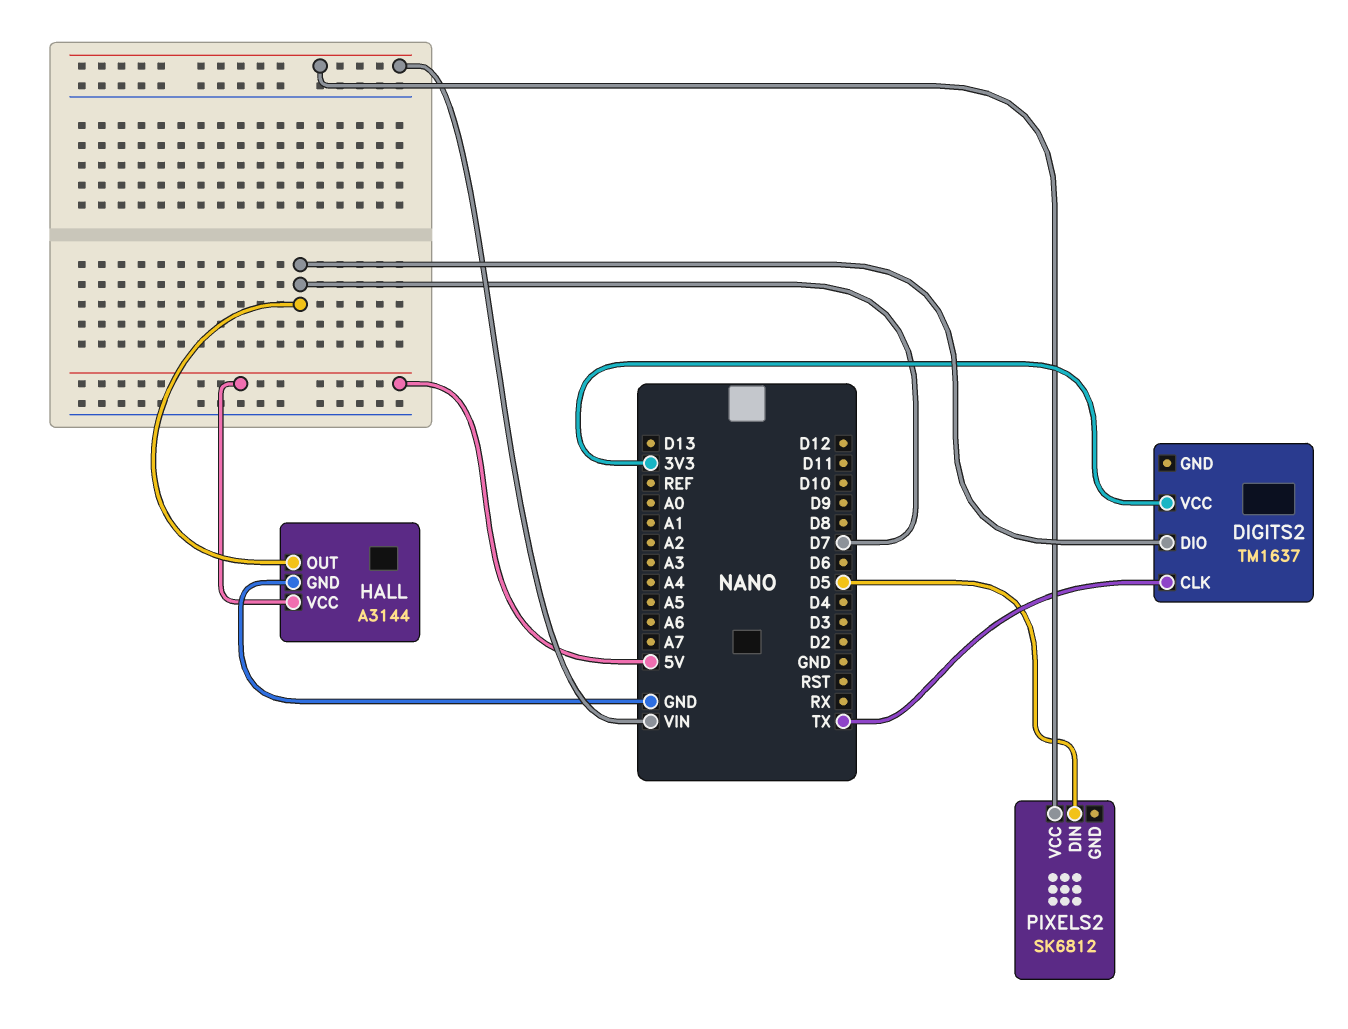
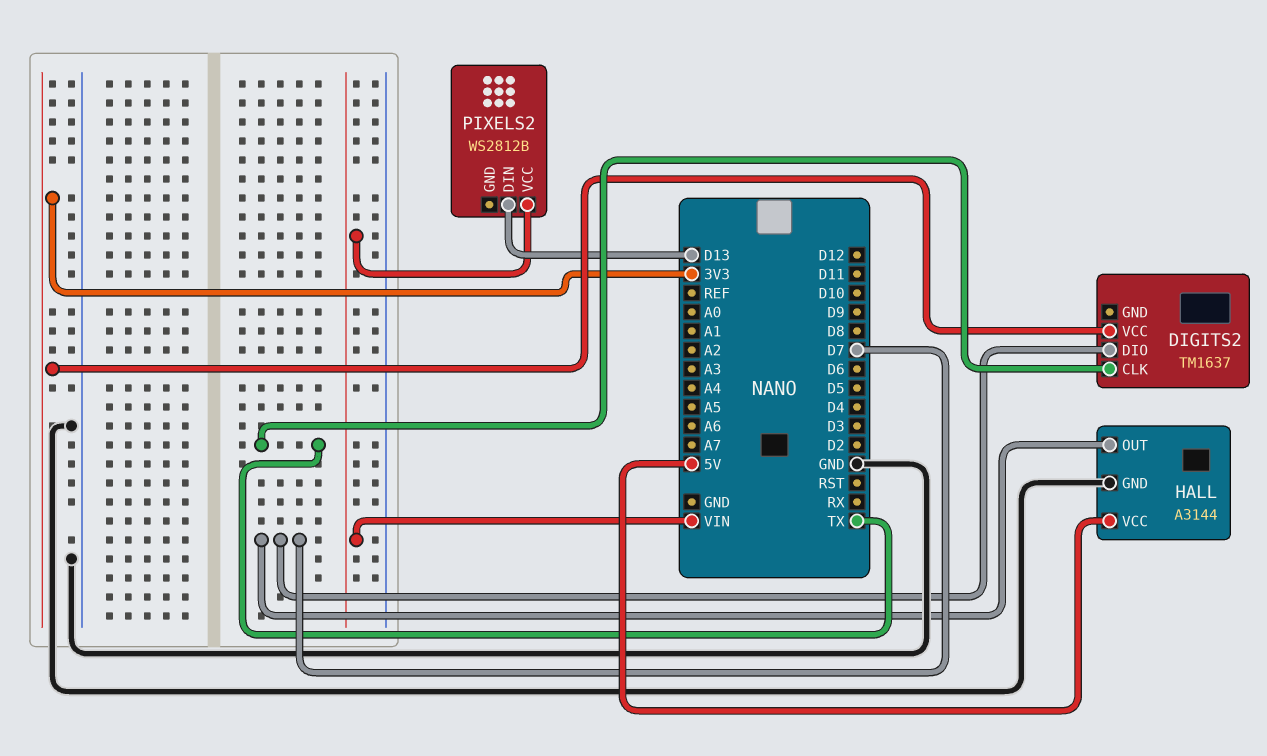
PIXELS2: SK6812 -> WS2812B
PIXELS2 pin DIN: D5 -> D13

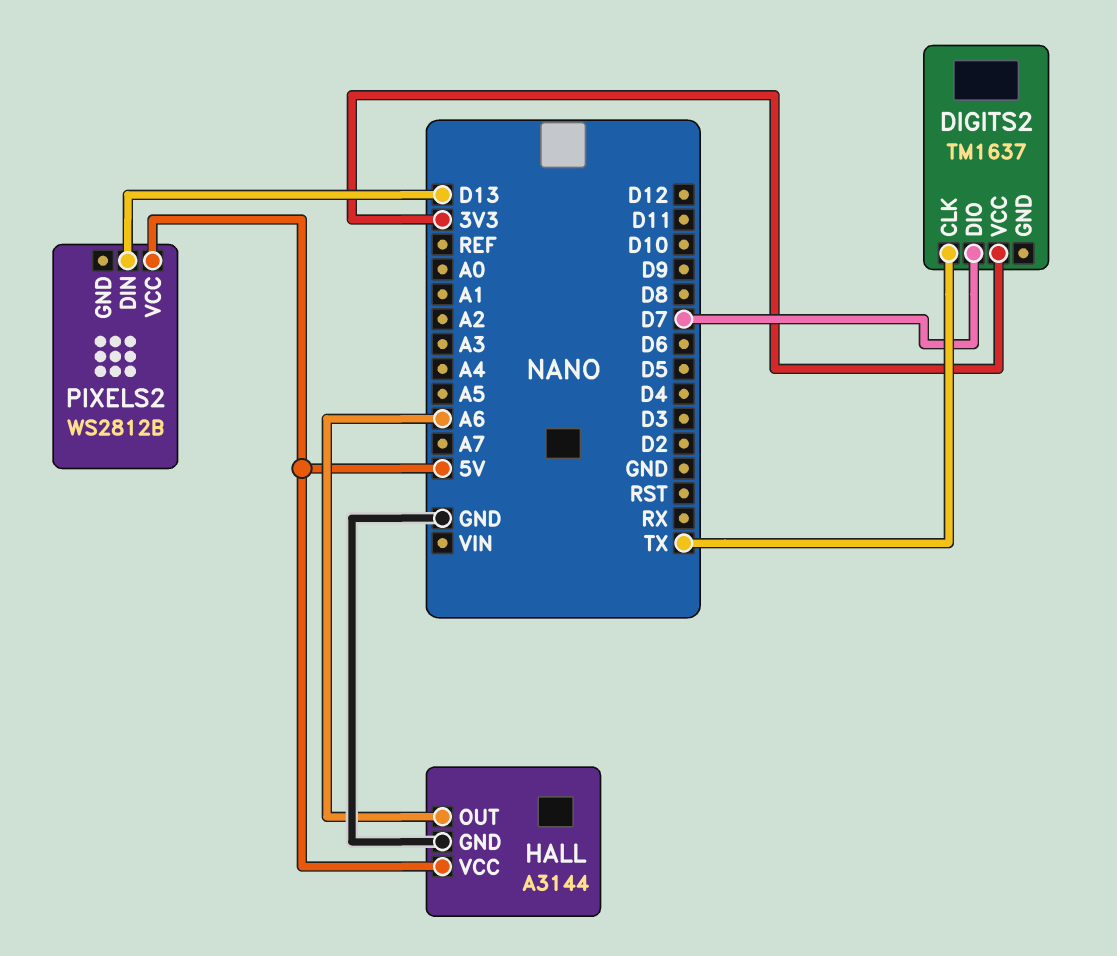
HALL pin OUT: D7 -> A6
PIXELS2 pin VCC: VIN -> 5V

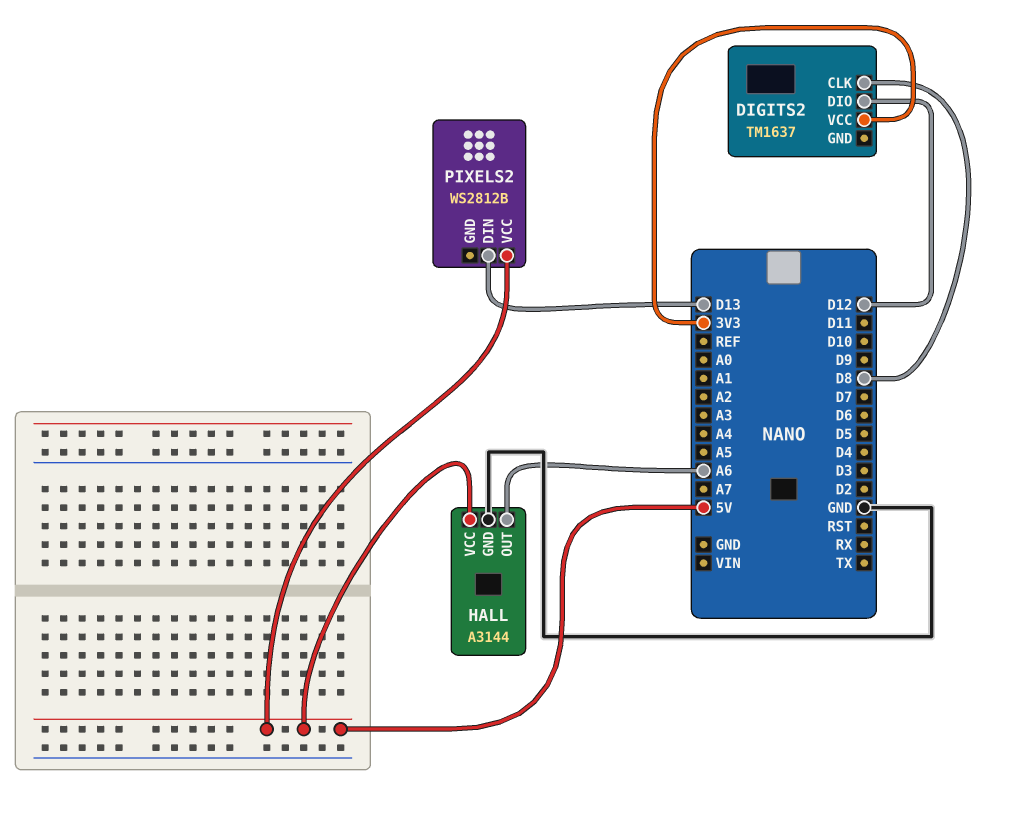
DIGITS2 pin CLK: TX -> D8
DIGITS2 pin DIO: D7 -> D12

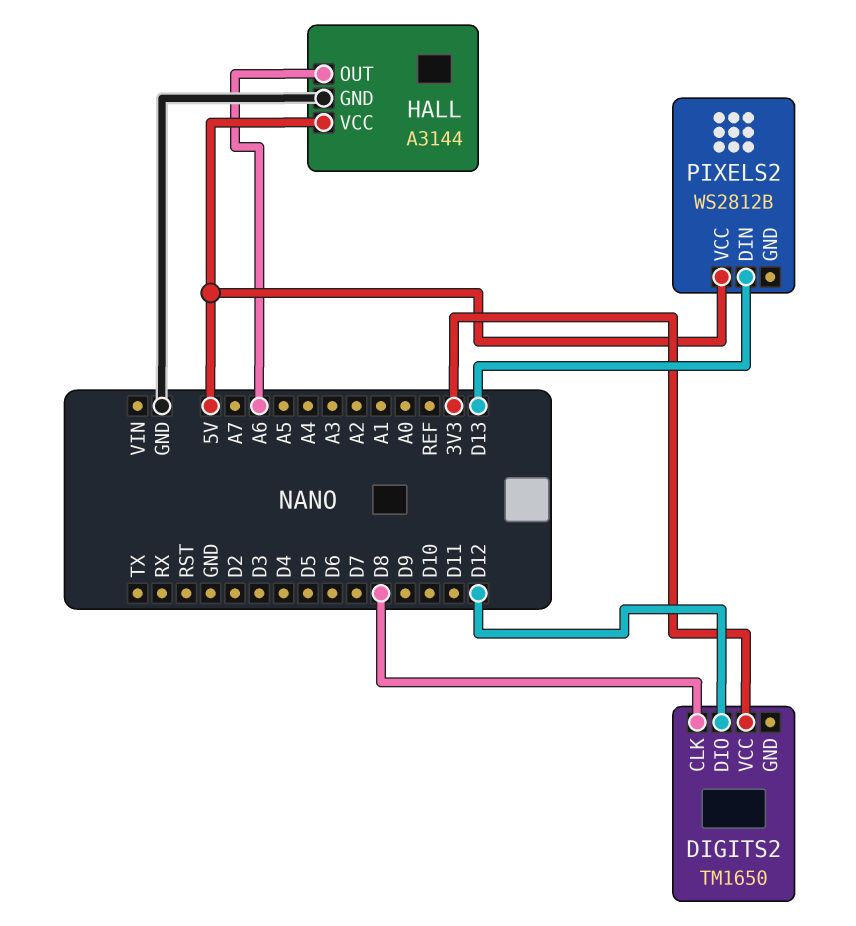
DIGITS2: TM1637 -> TM1650

